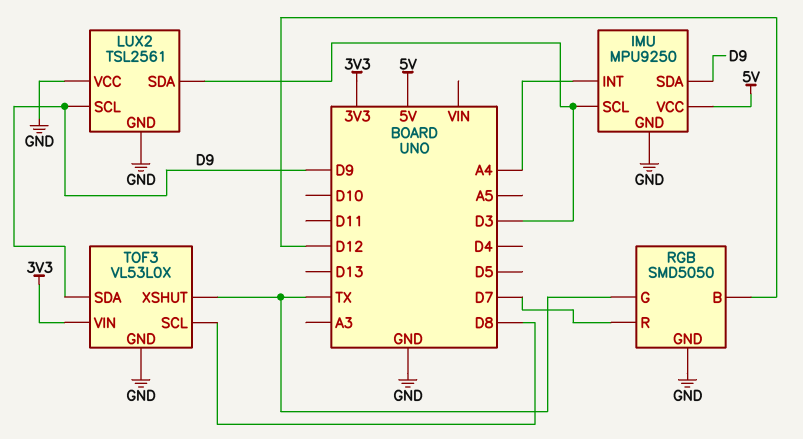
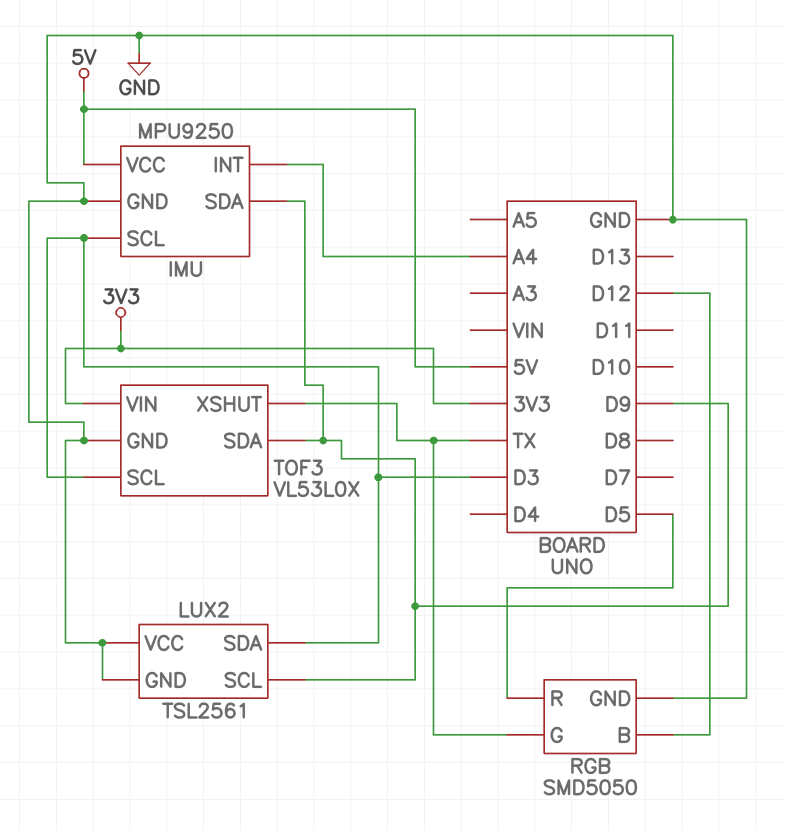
RGB pin R: D7 -> D5
TOF3 pin SCL: D8 -> D3

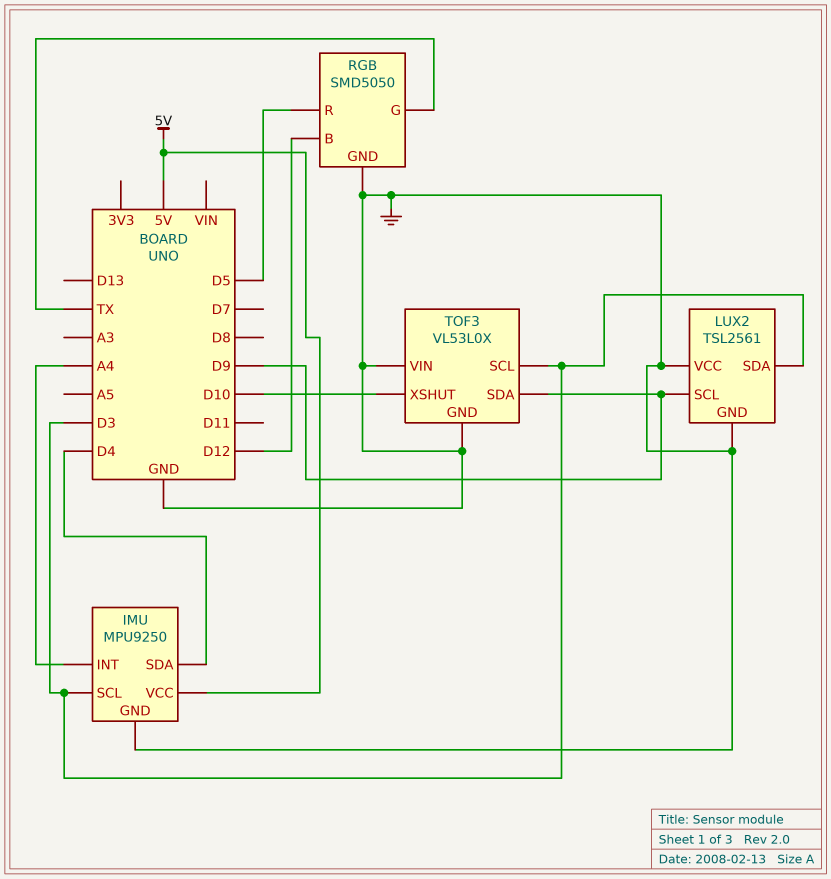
IMU pin SDA: D9 -> D4
TOF3 pin VIN: 3V3 -> GND
TOF3 pin XSHUT: TX -> D10

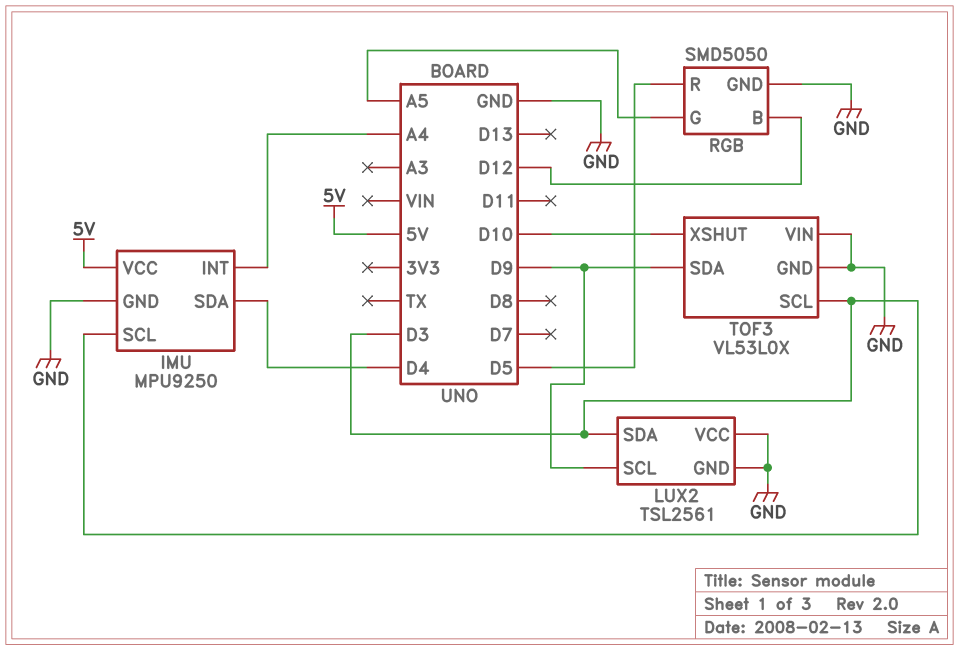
RGB pin G: TX -> A5

